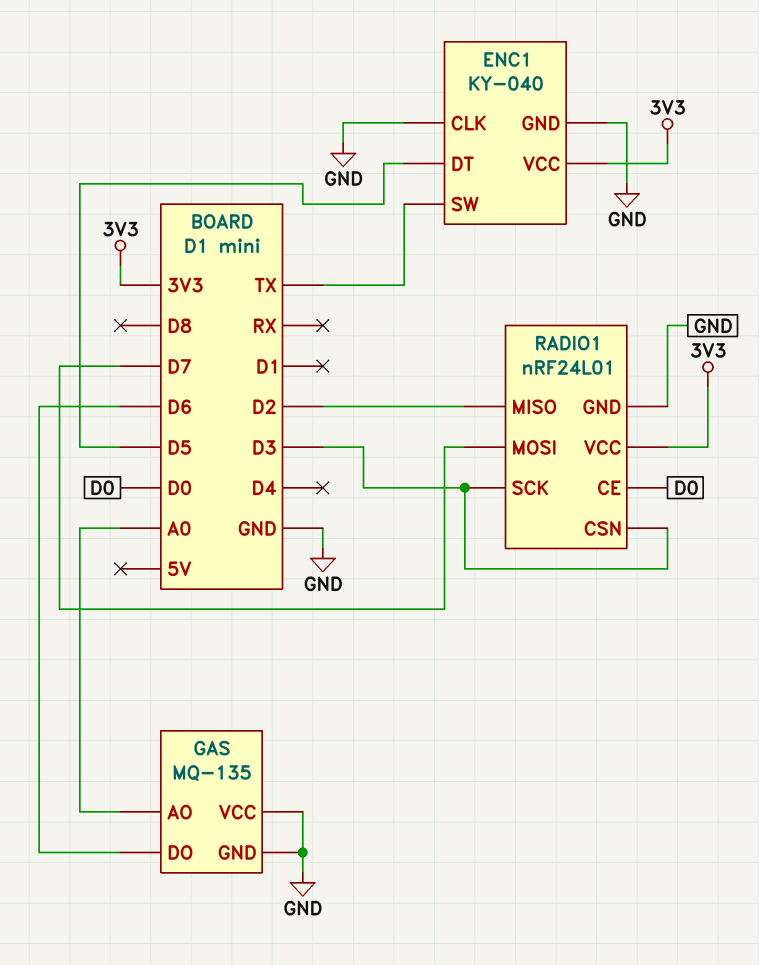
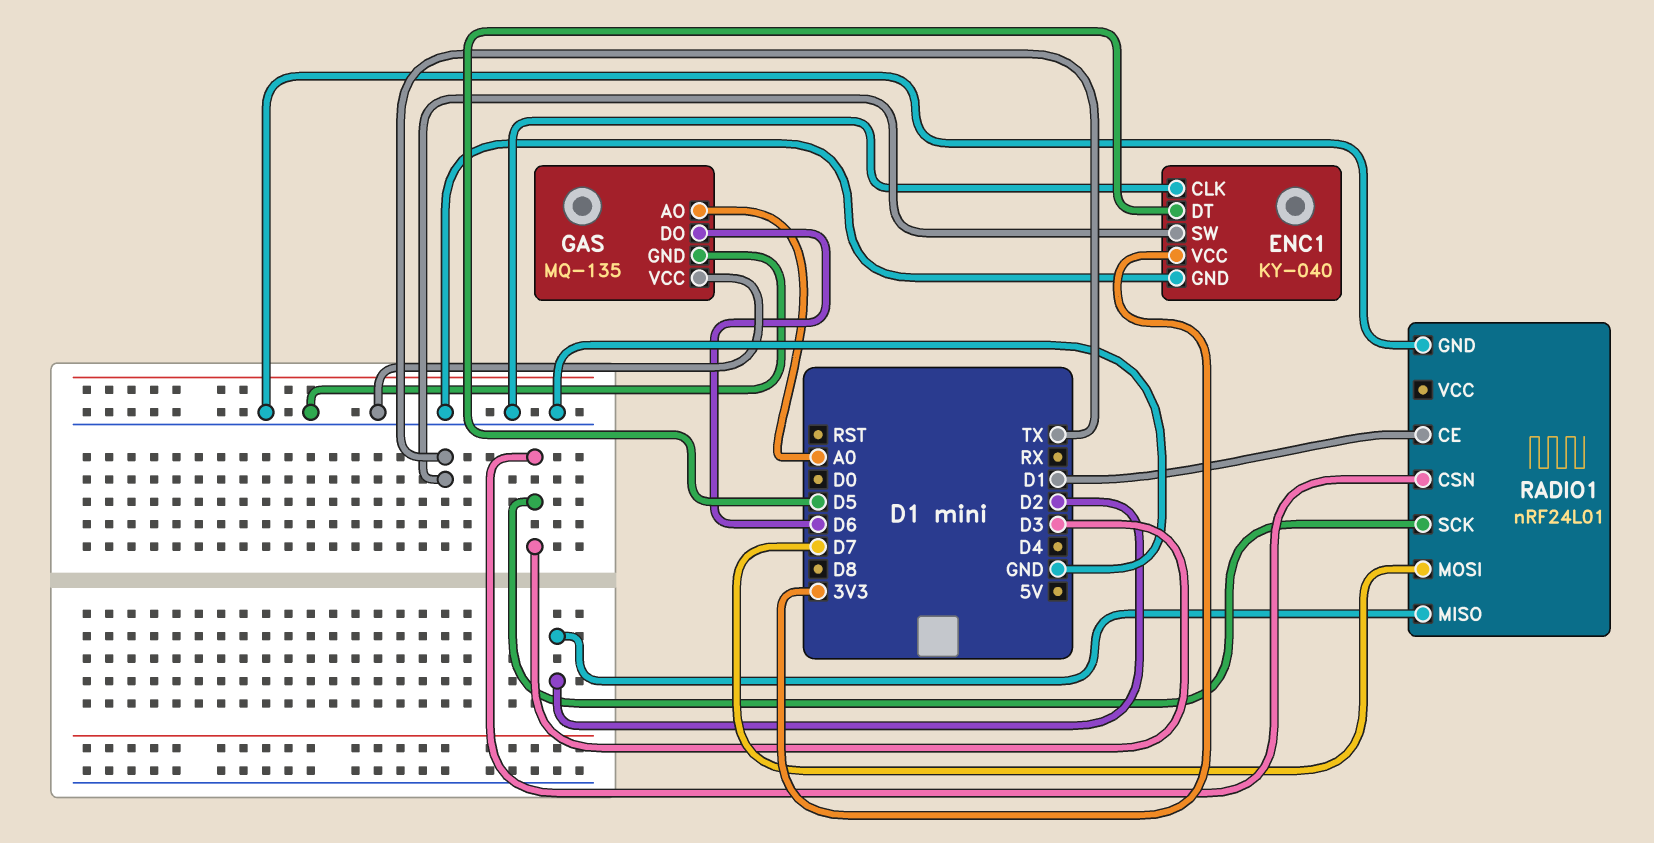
RADIO1 pin CE: D0 -> D1
RADIO1 pin VCC: 3V3 -> none

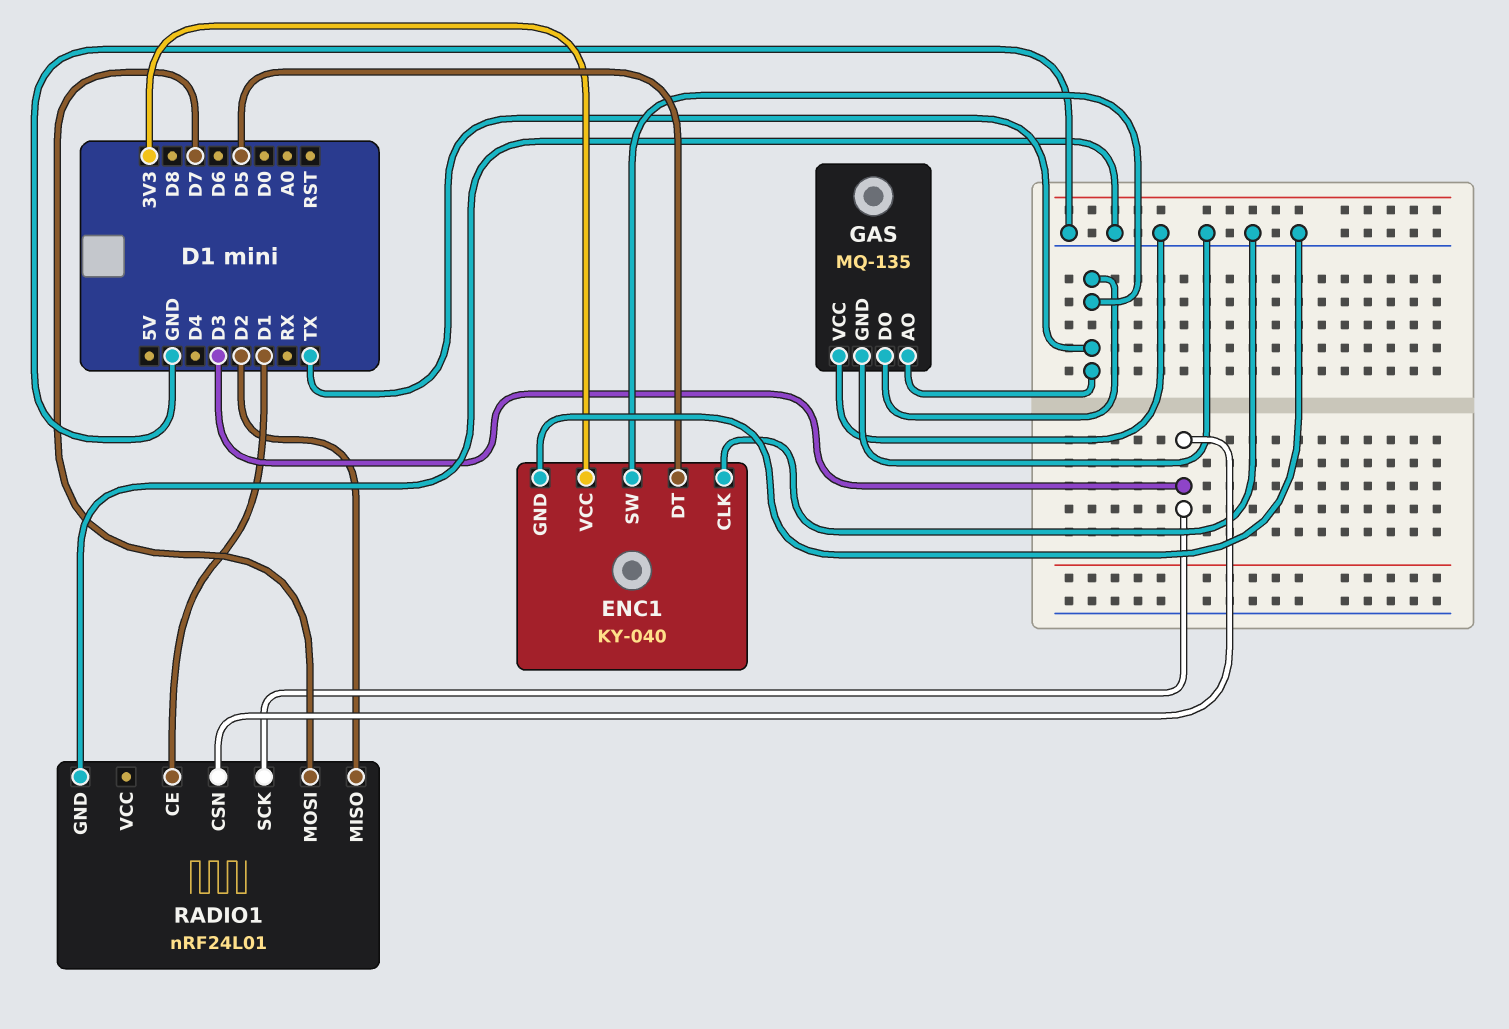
GAS pin AO: A0 -> TX
GAS pin DO: D6 -> TX

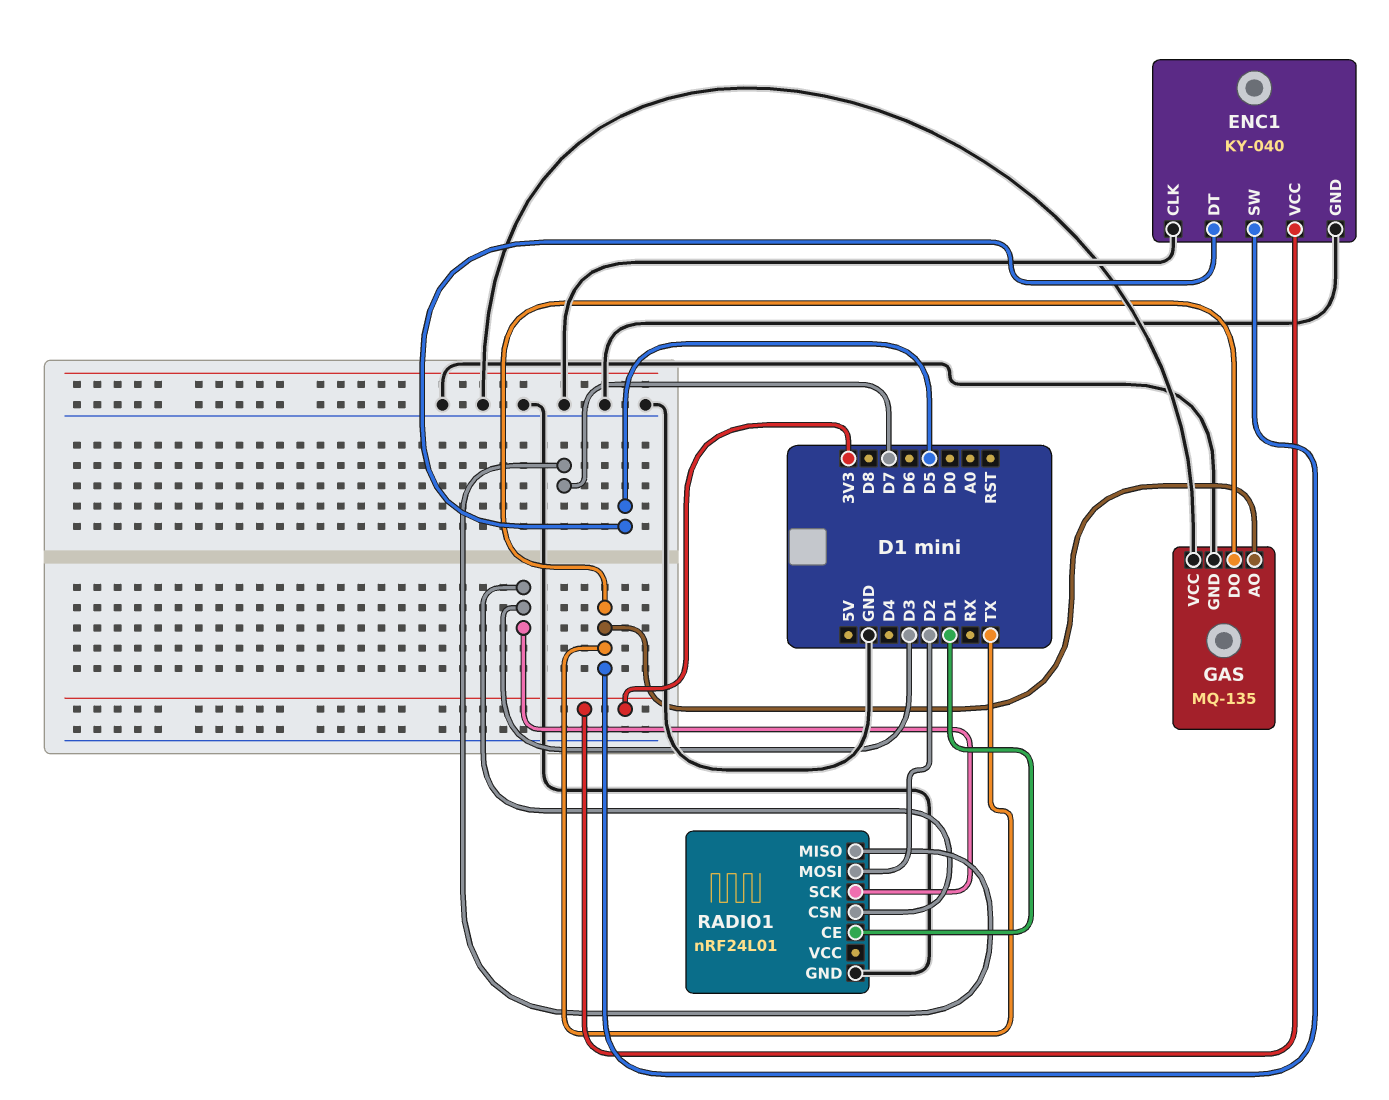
RADIO1 pin MISO: D2 -> D7
RADIO1 pin MOSI: D7 -> D2

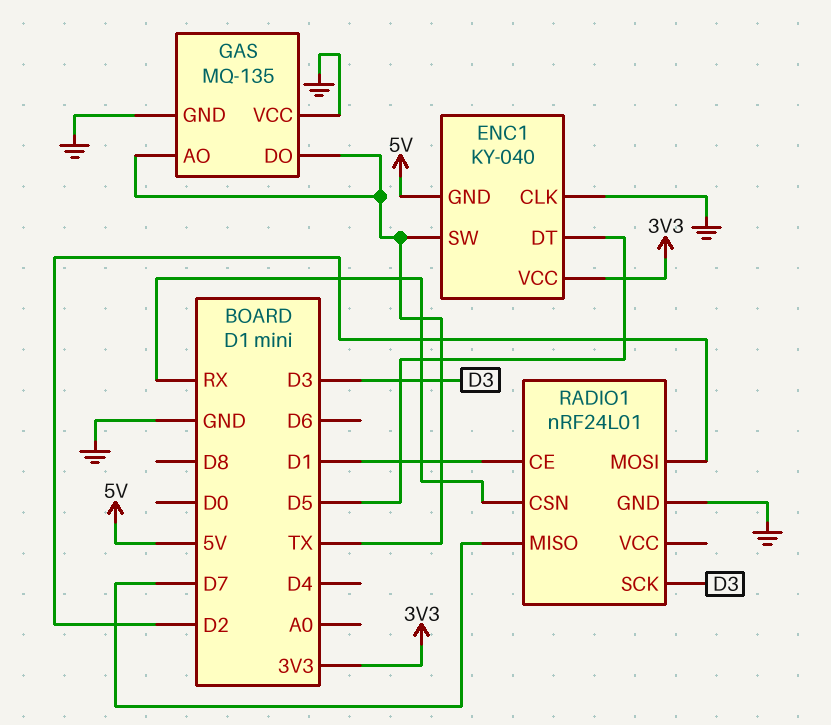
ENC1 pin GND: GND -> 5V
RADIO1 pin CSN: D3 -> RX

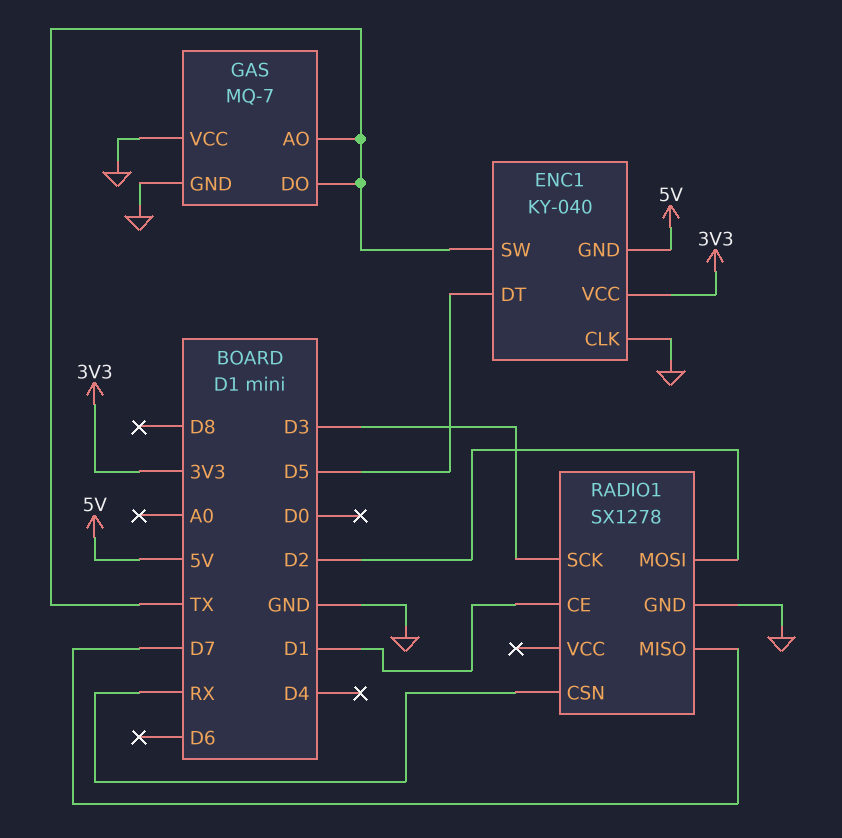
GAS: MQ-135 -> MQ-7
RADIO1: nRF24L01 -> SX1278

